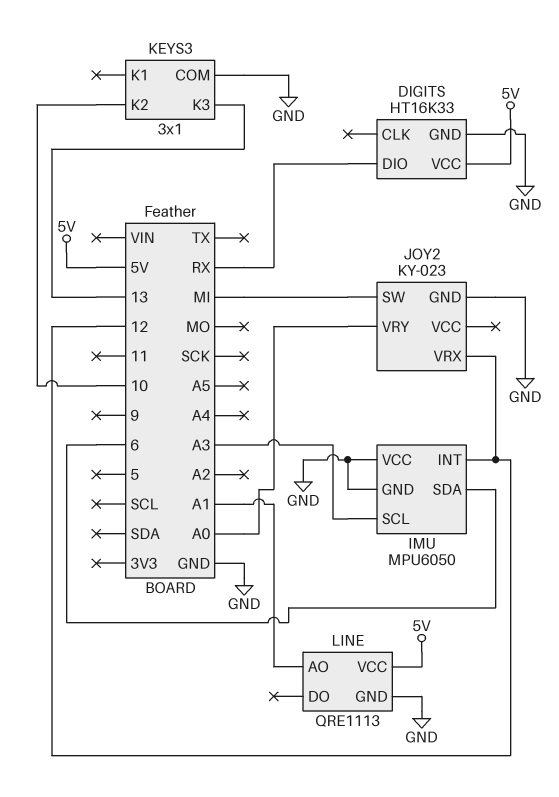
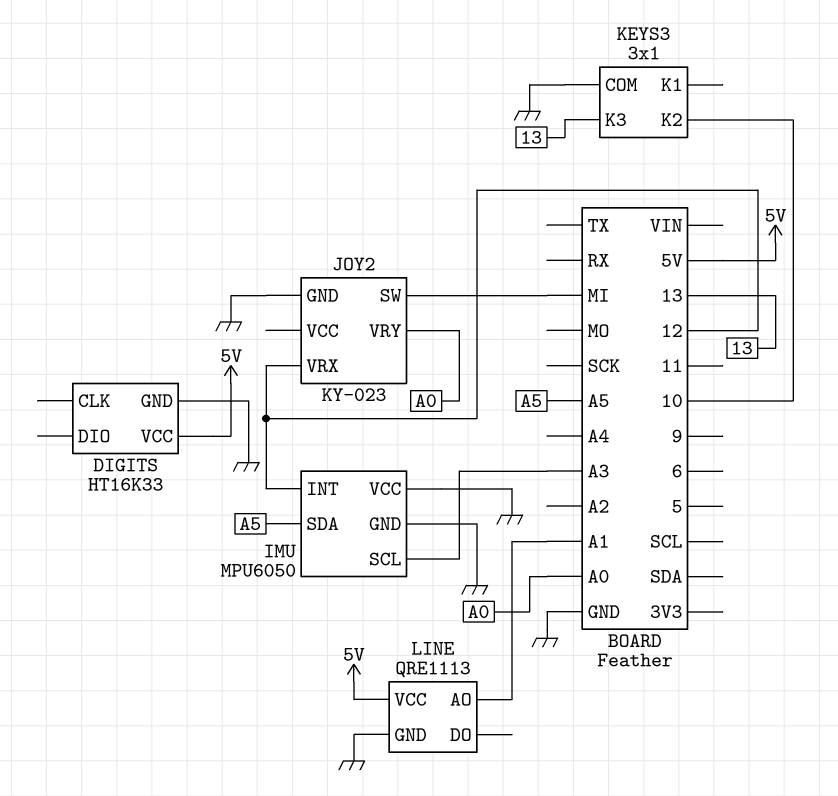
DIGITS pin DIO: RX -> none
IMU pin SDA: 6 -> A5

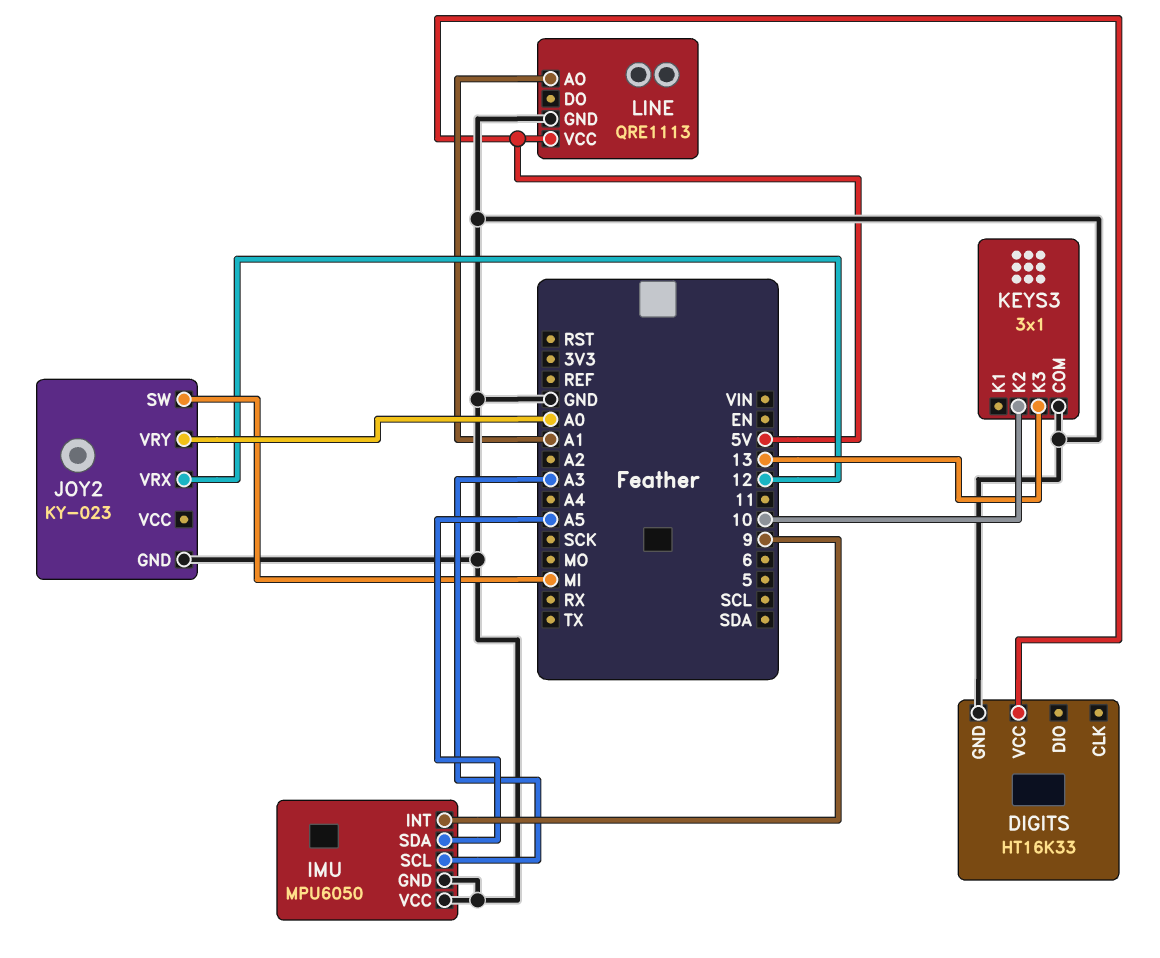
IMU pin INT: 12 -> 9

